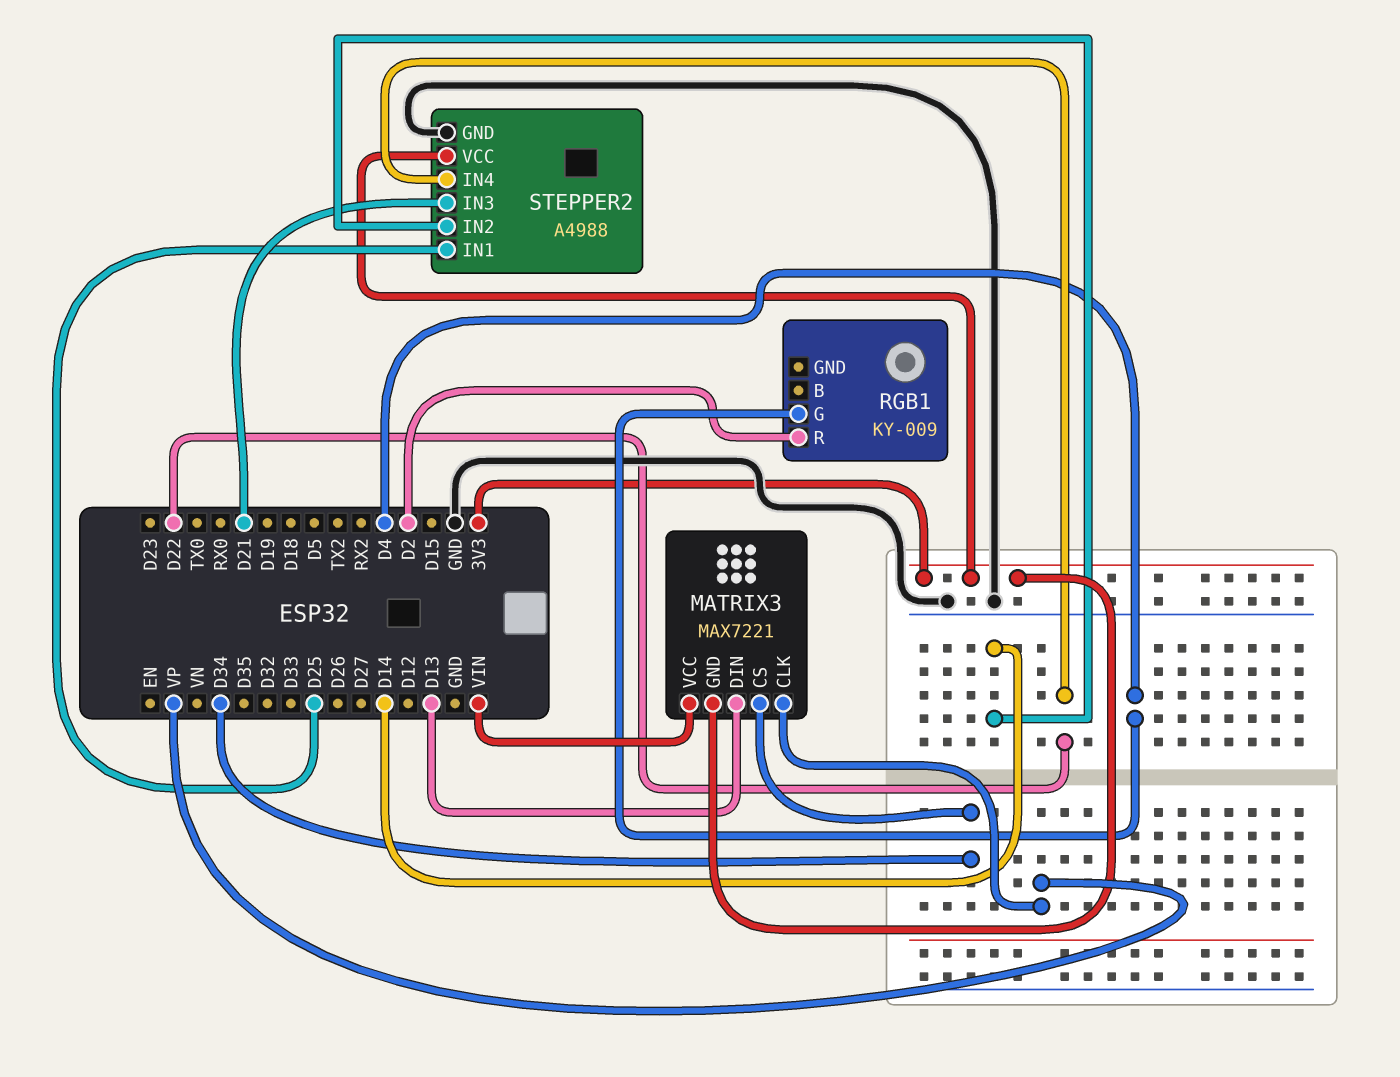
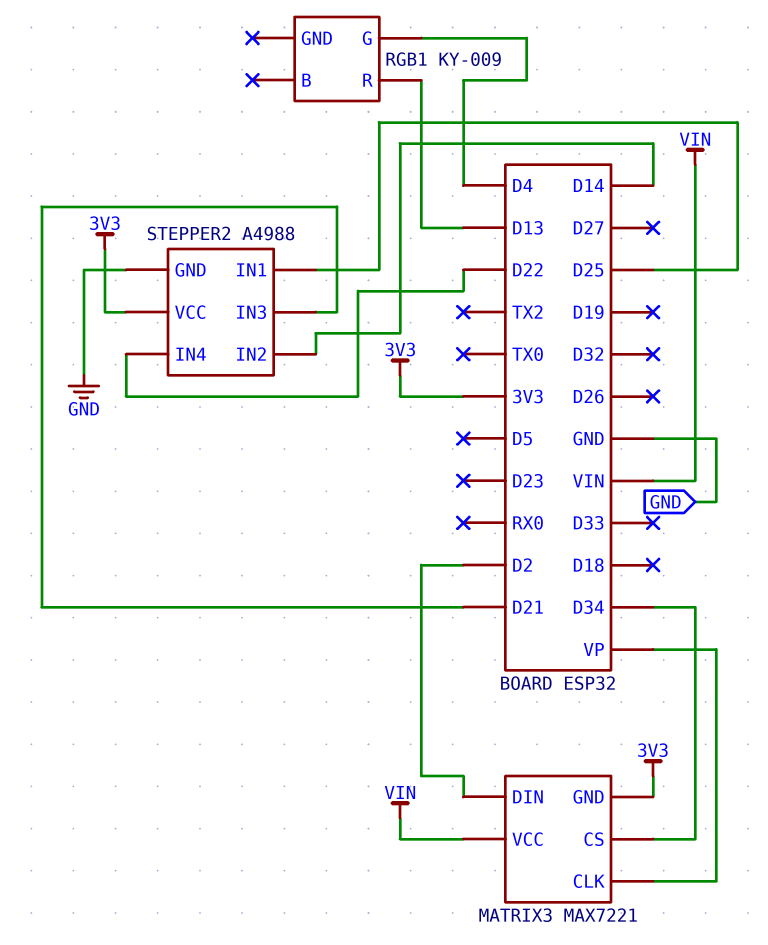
MATRIX3 pin DIN: D13 -> D2
RGB1 pin R: D2 -> D13

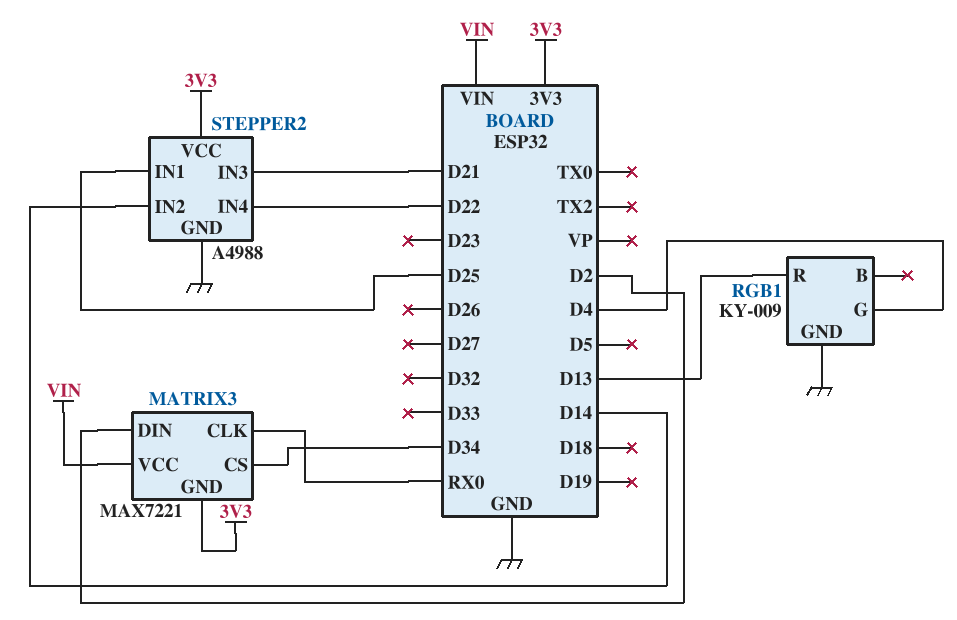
MATRIX3 pin CLK: VP -> RX0
RGB1 pin GND: none -> GND

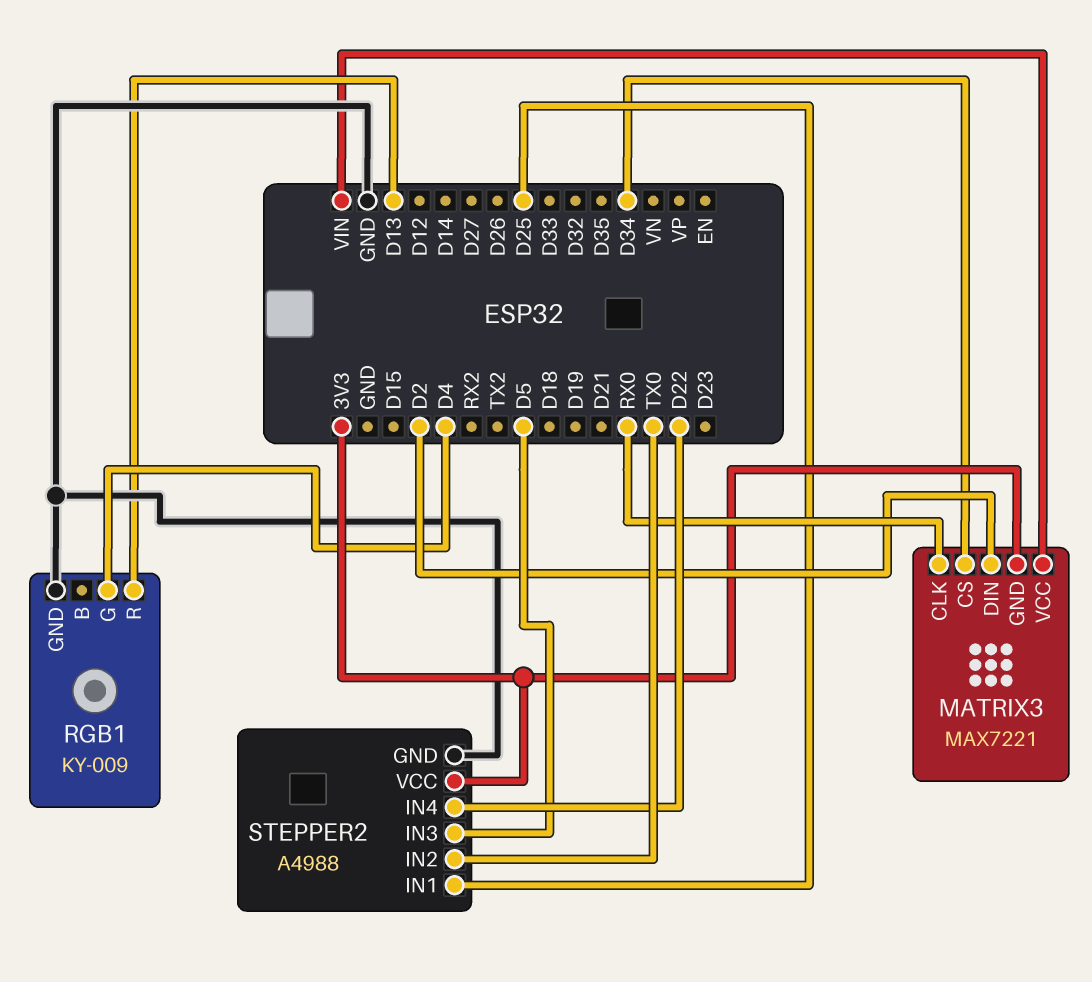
STEPPER2 pin IN2: D14 -> TX0
STEPPER2 pin IN3: D21 -> D5

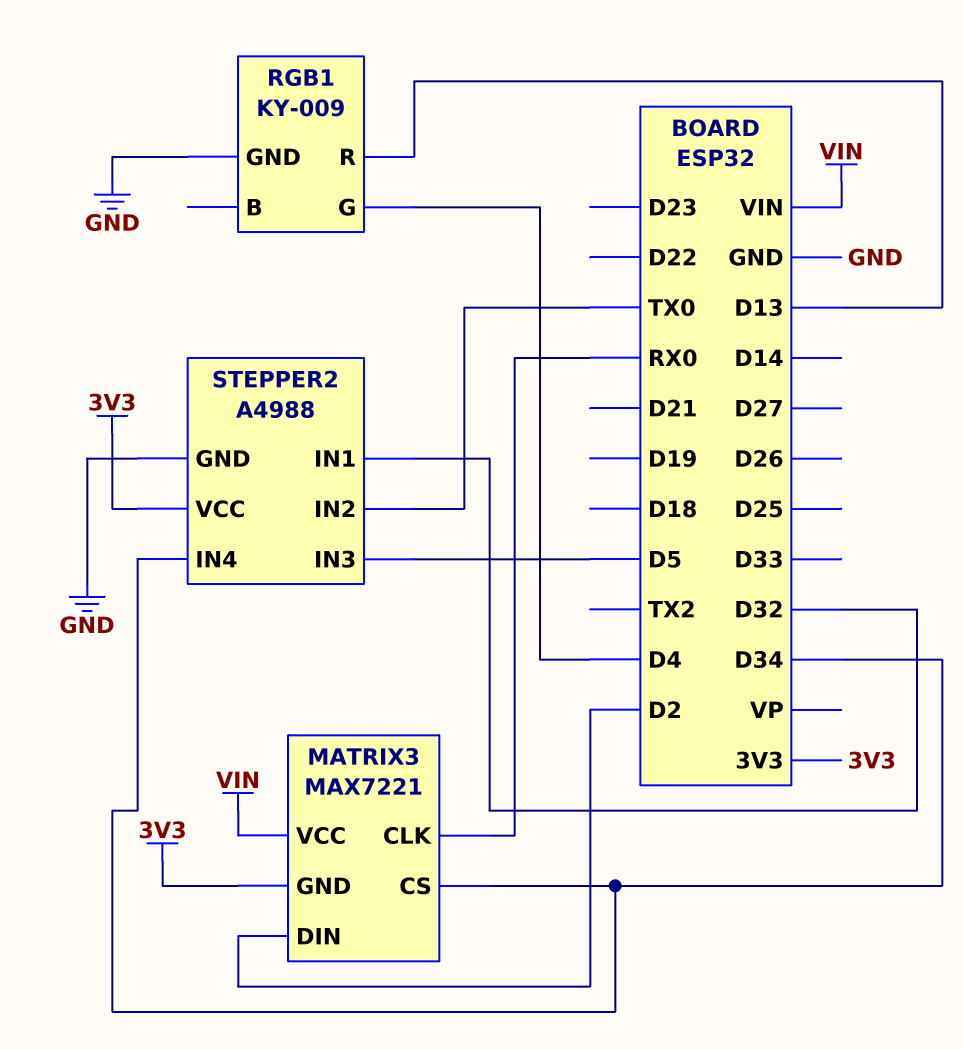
STEPPER2 pin IN1: D25 -> D32
STEPPER2 pin IN4: D22 -> D34

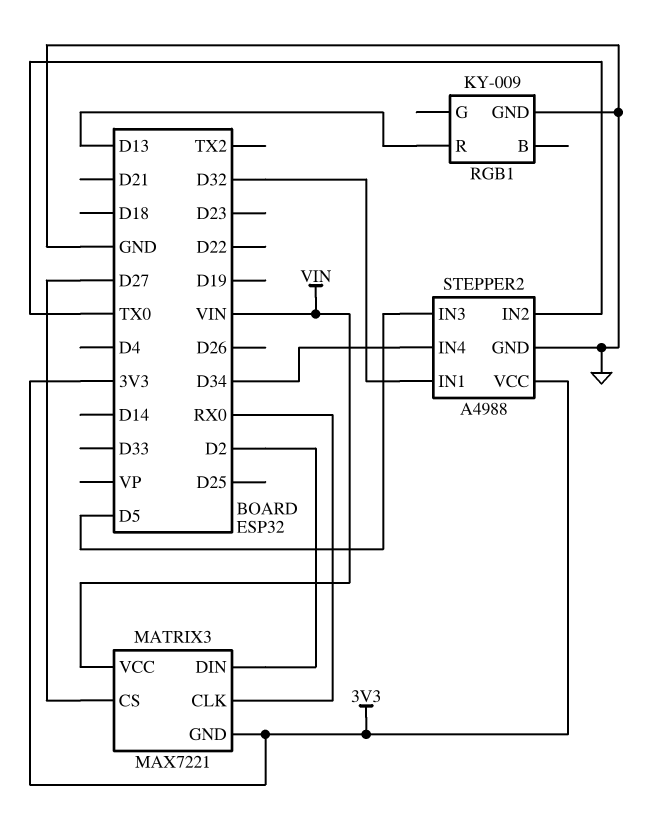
MATRIX3 pin CS: D34 -> D27
RGB1 pin G: D4 -> none

